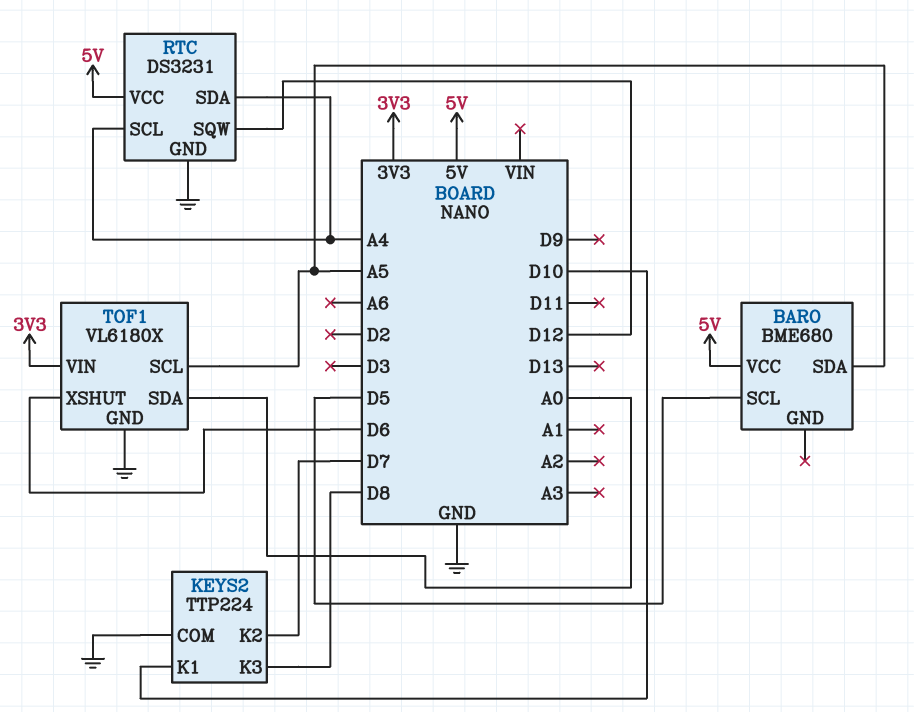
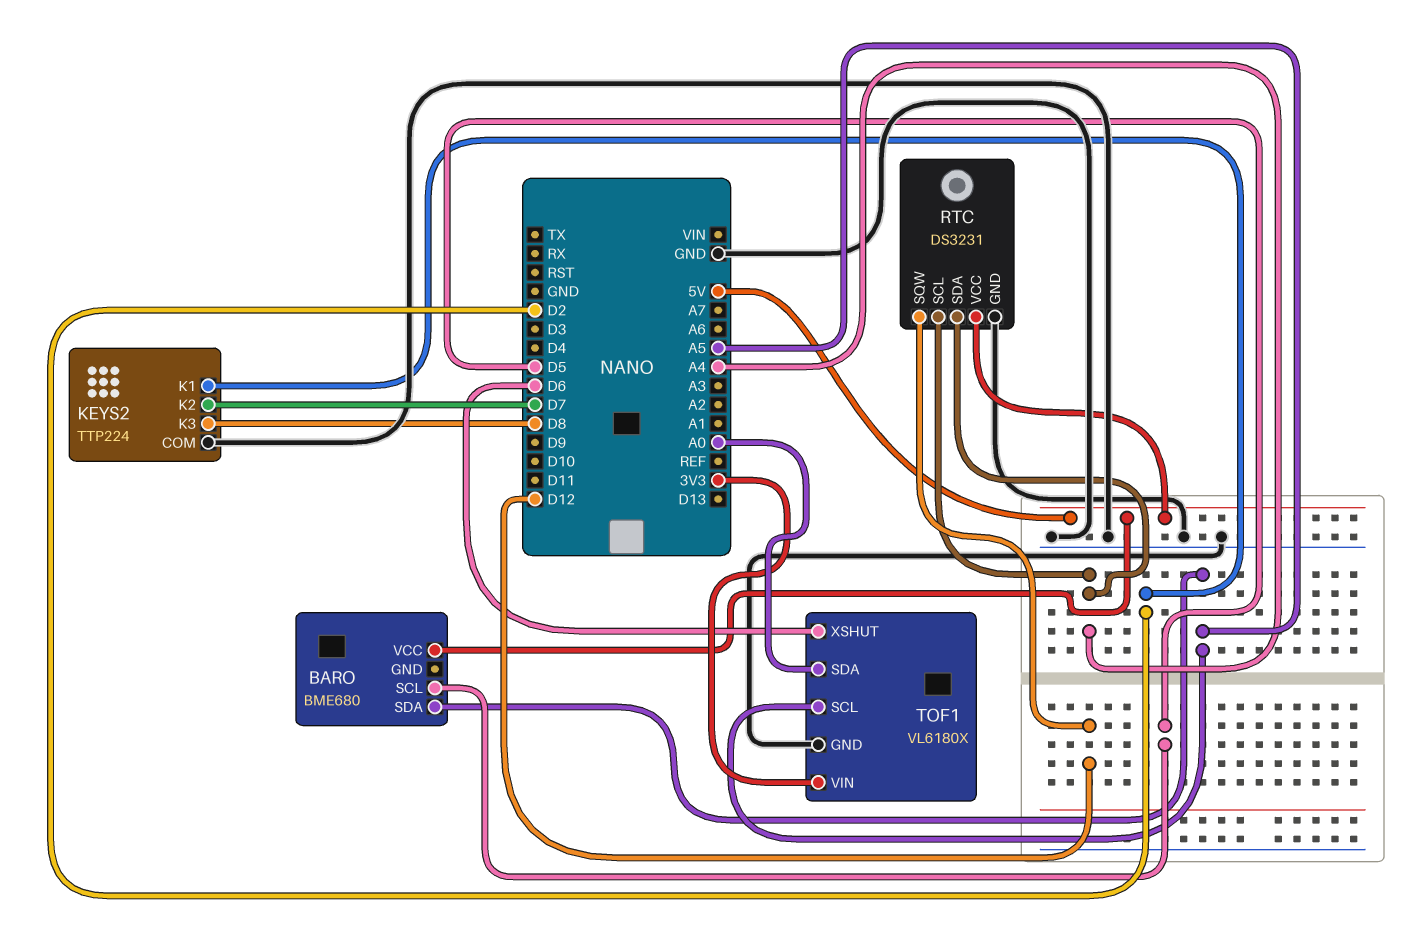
KEYS2 pin K1: D10 -> D2

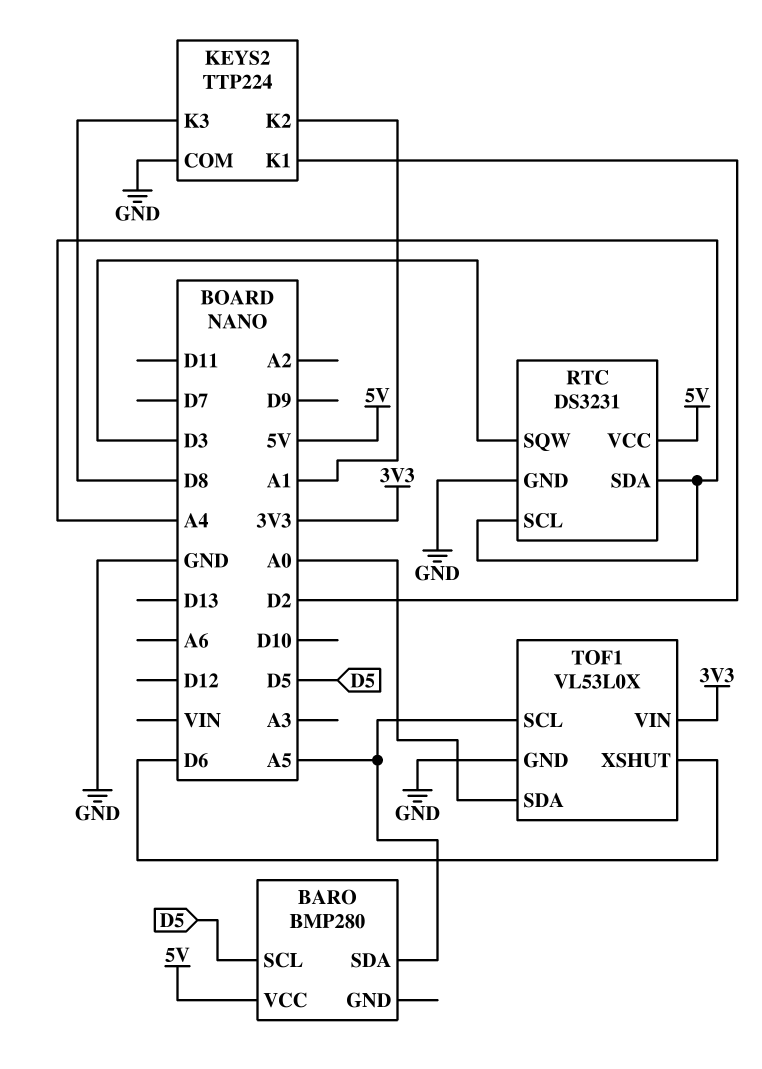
BARO: BME680 -> BMP280
KEYS2 pin K2: D7 -> A1
RTC pin SQW: D12 -> D3
TOF1: VL6180X -> VL53L0X

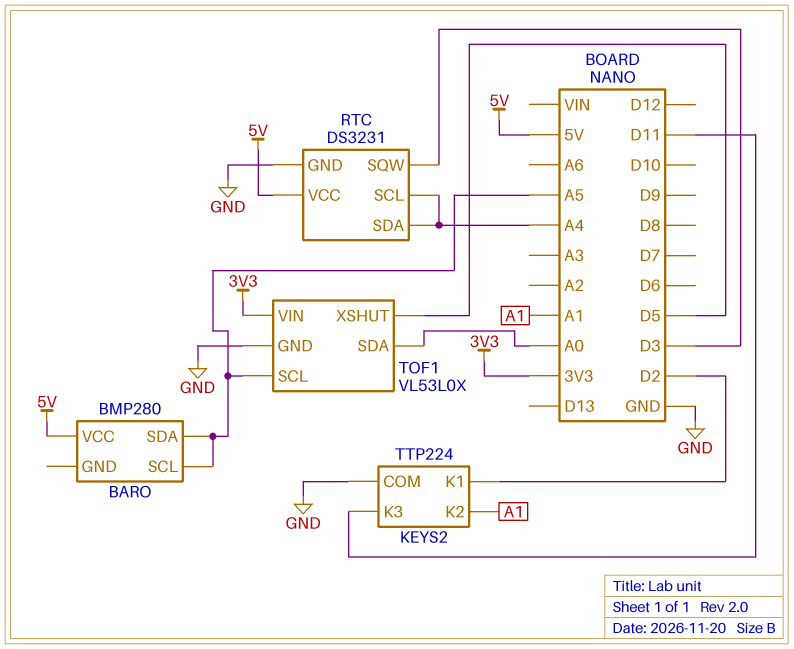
BARO pin SCL: D5 -> A5
KEYS2 pin K3: D8 -> D11
TOF1 pin XSHUT: D6 -> D5

